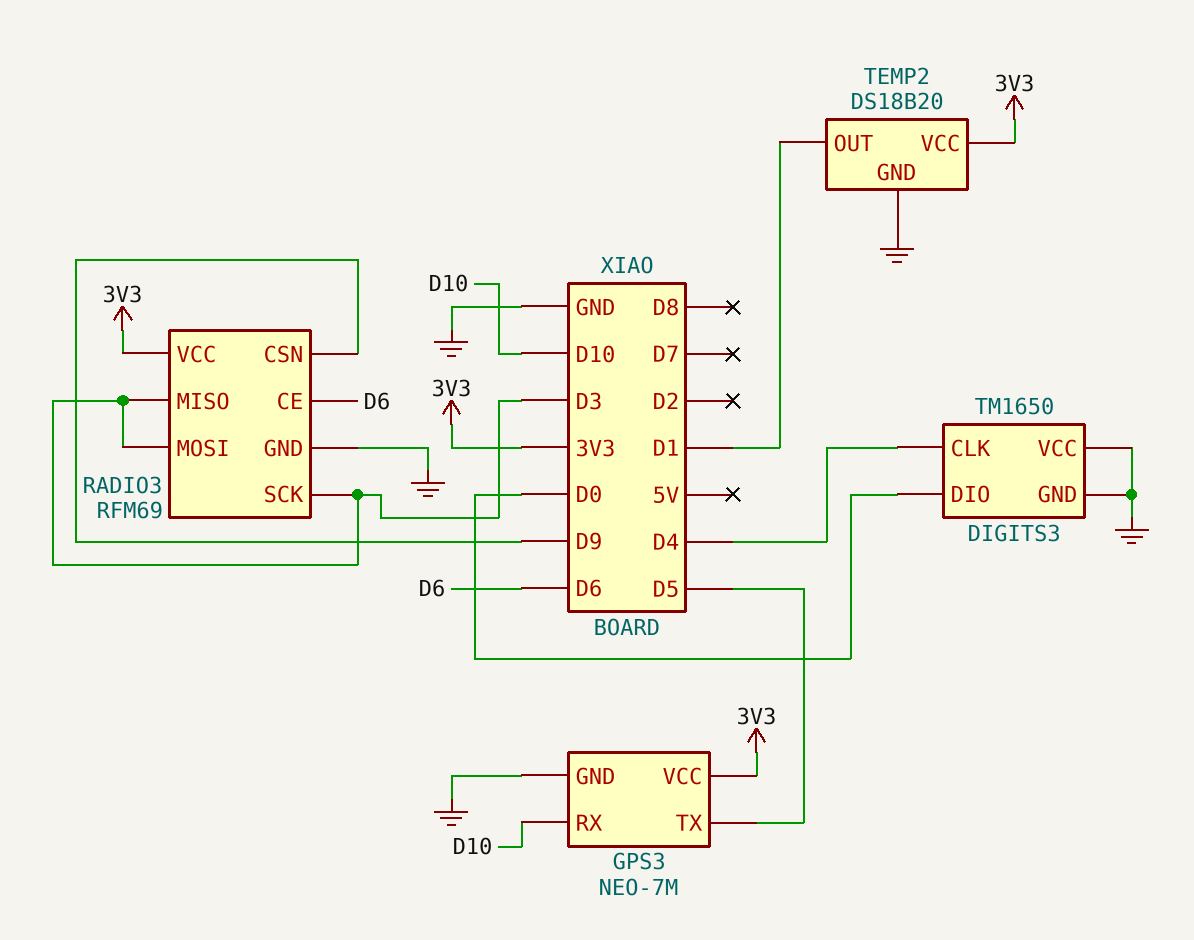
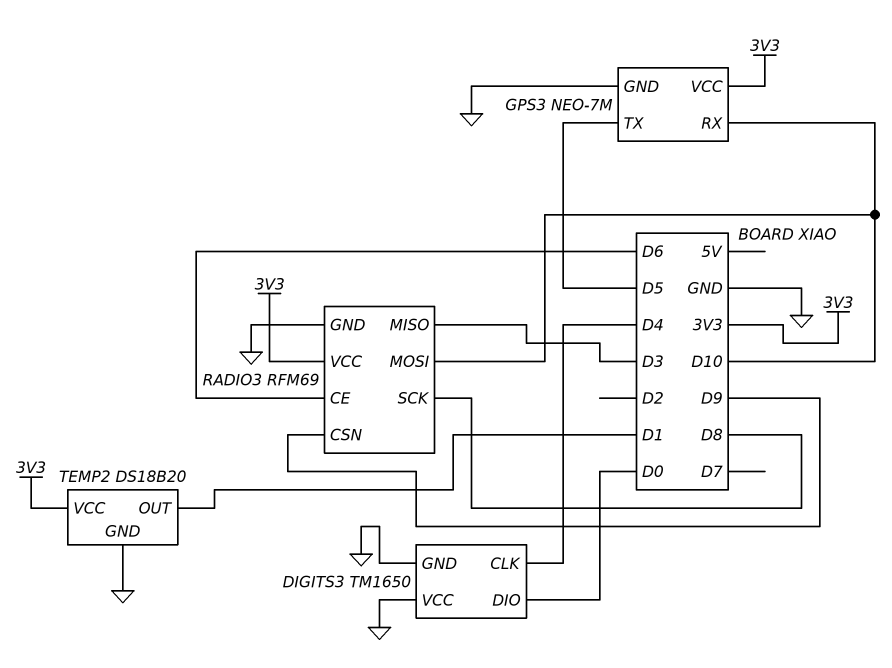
RADIO3 pin MOSI: D3 -> D10
RADIO3 pin SCK: D3 -> D8

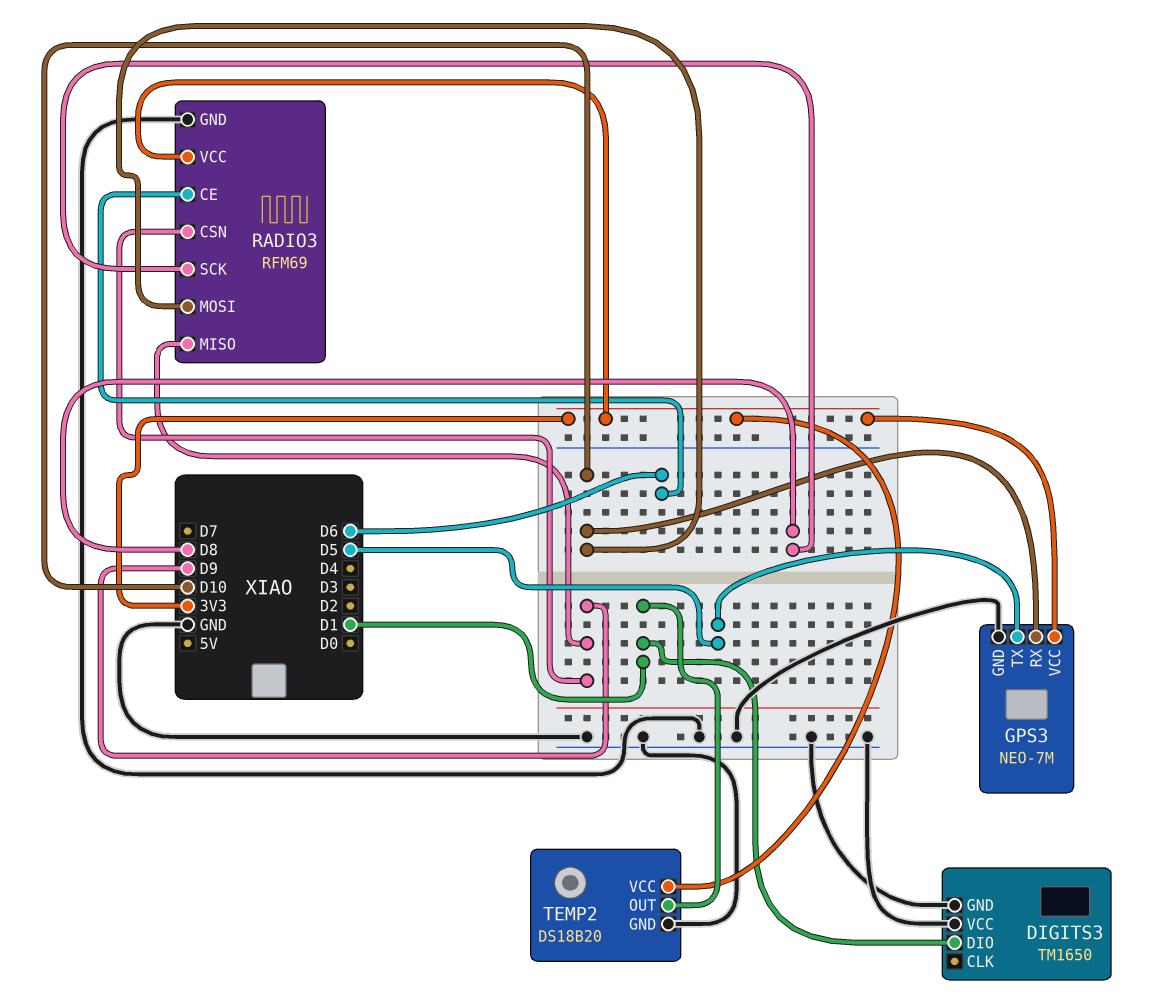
DIGITS3 pin CLK: D4 -> none
DIGITS3 pin DIO: D0 -> D1
RADIO3 pin MISO: D3 -> D9

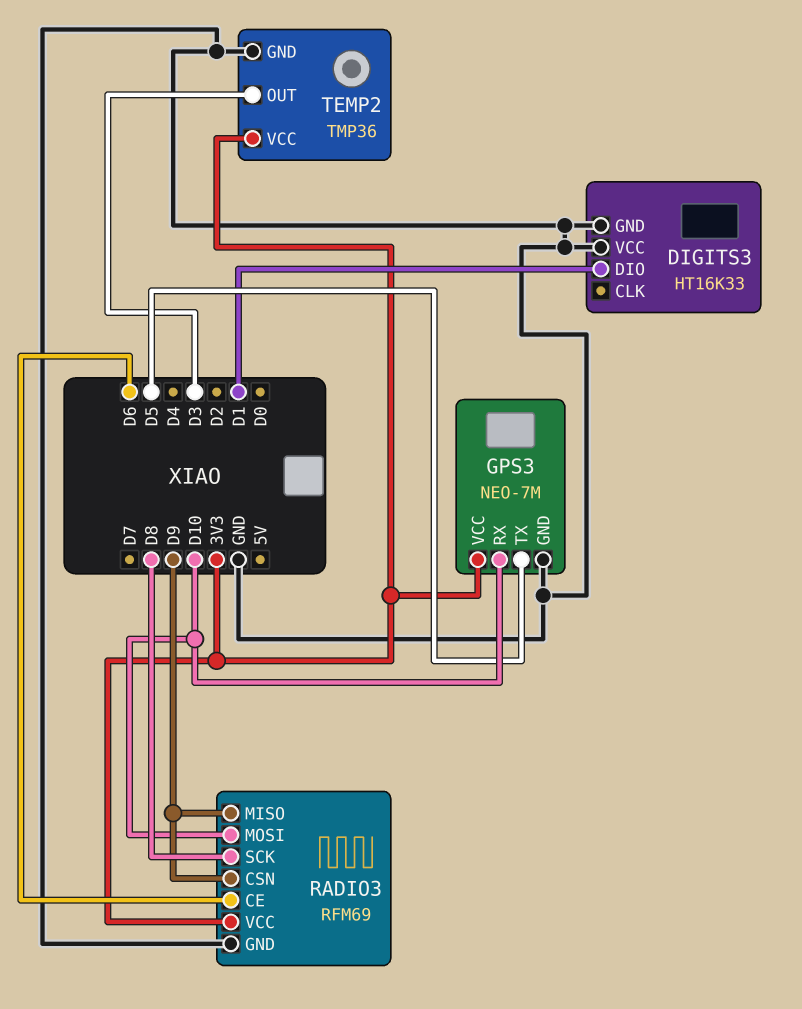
DIGITS3: TM1650 -> HT16K33
TEMP2: DS18B20 -> TMP36
TEMP2 pin OUT: D1 -> D3

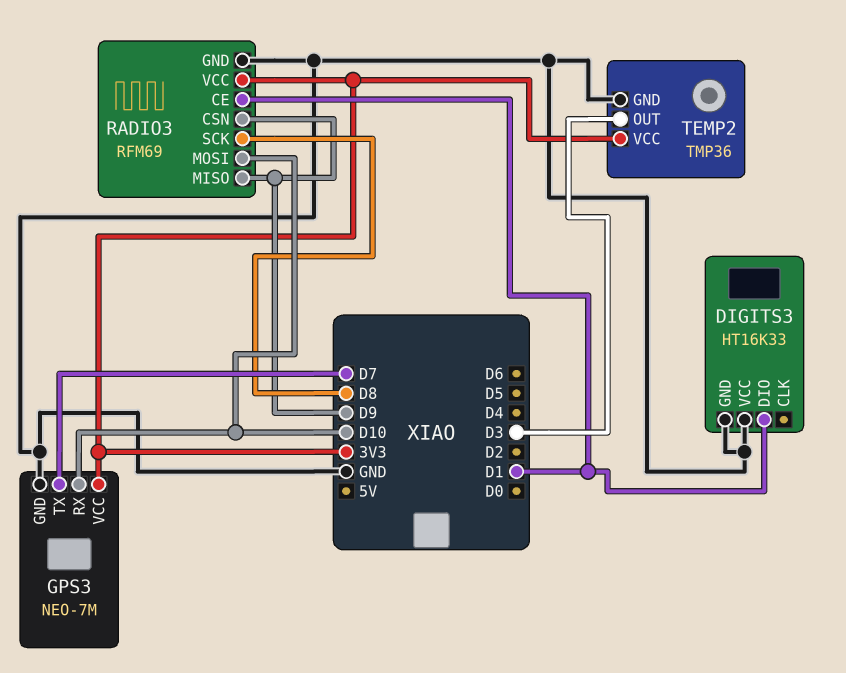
GPS3 pin TX: D5 -> D7
RADIO3 pin CE: D6 -> D1

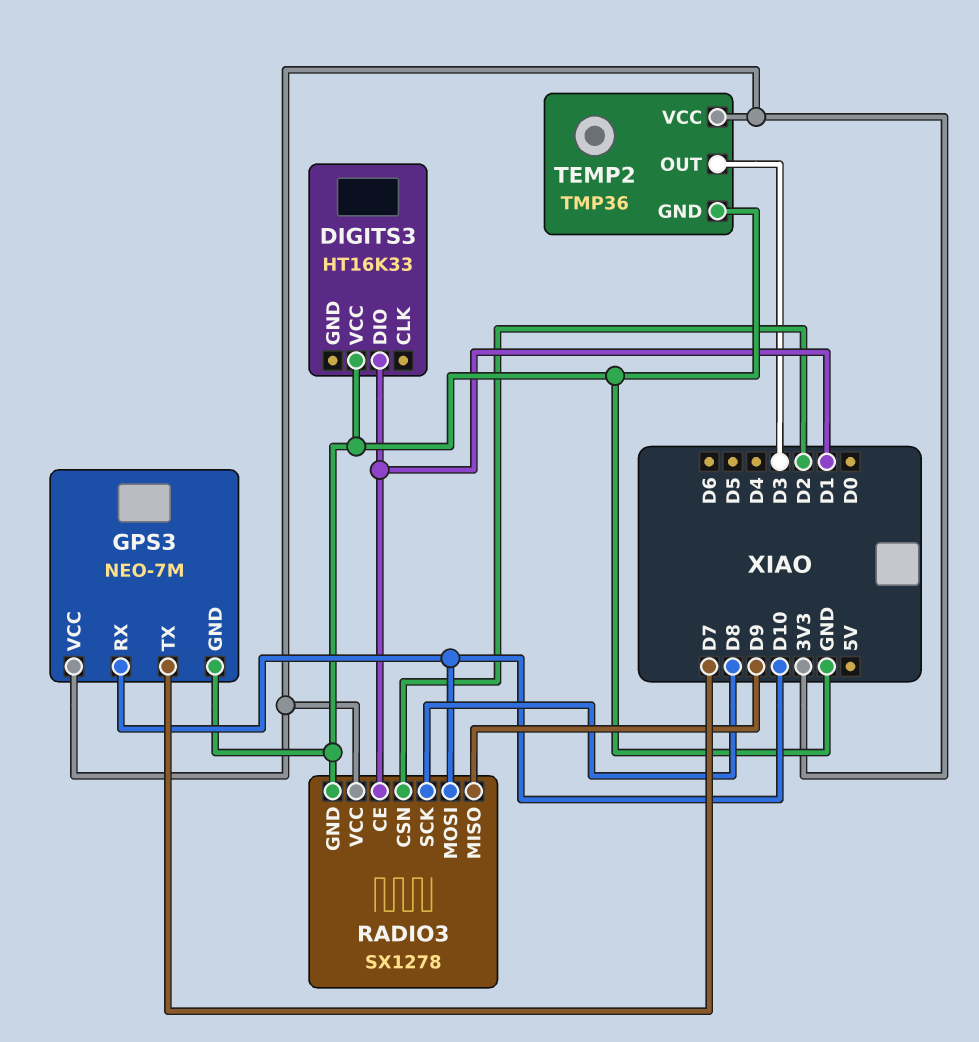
DIGITS3 pin GND: GND -> none
RADIO3: RFM69 -> SX1278
RADIO3 pin CSN: D9 -> D2

